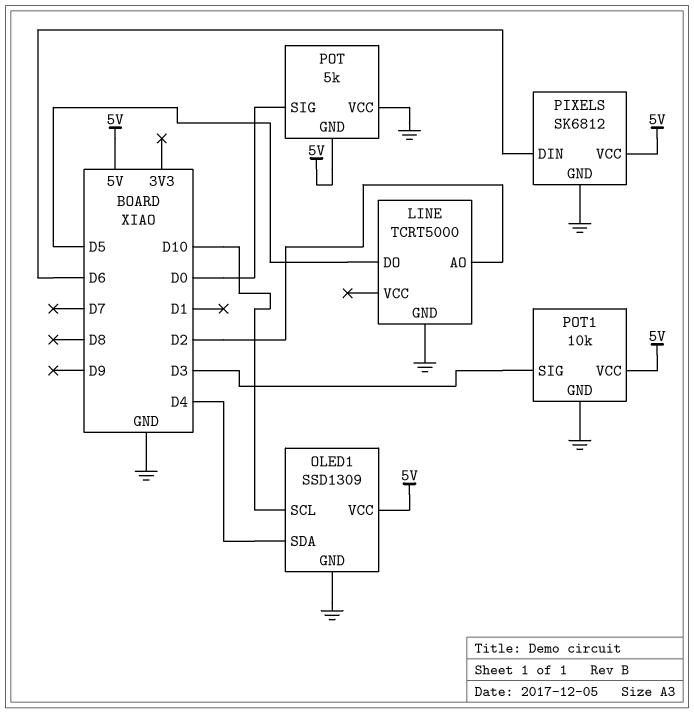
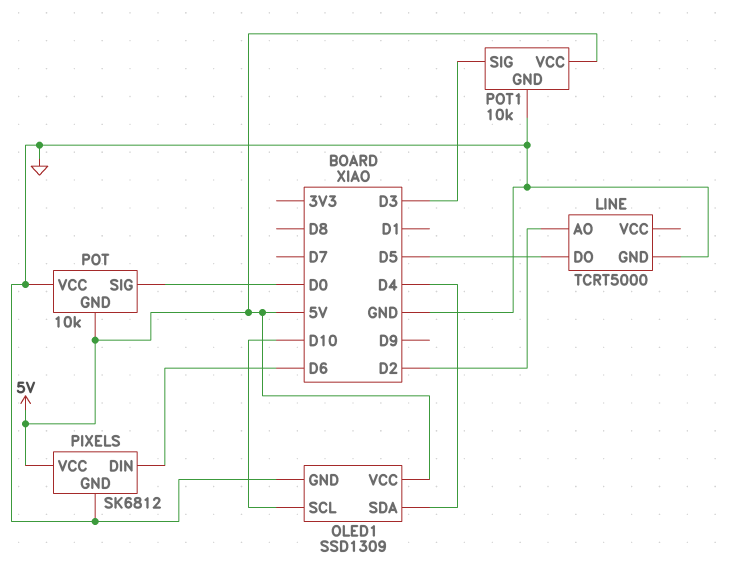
POT: 5k -> 10k

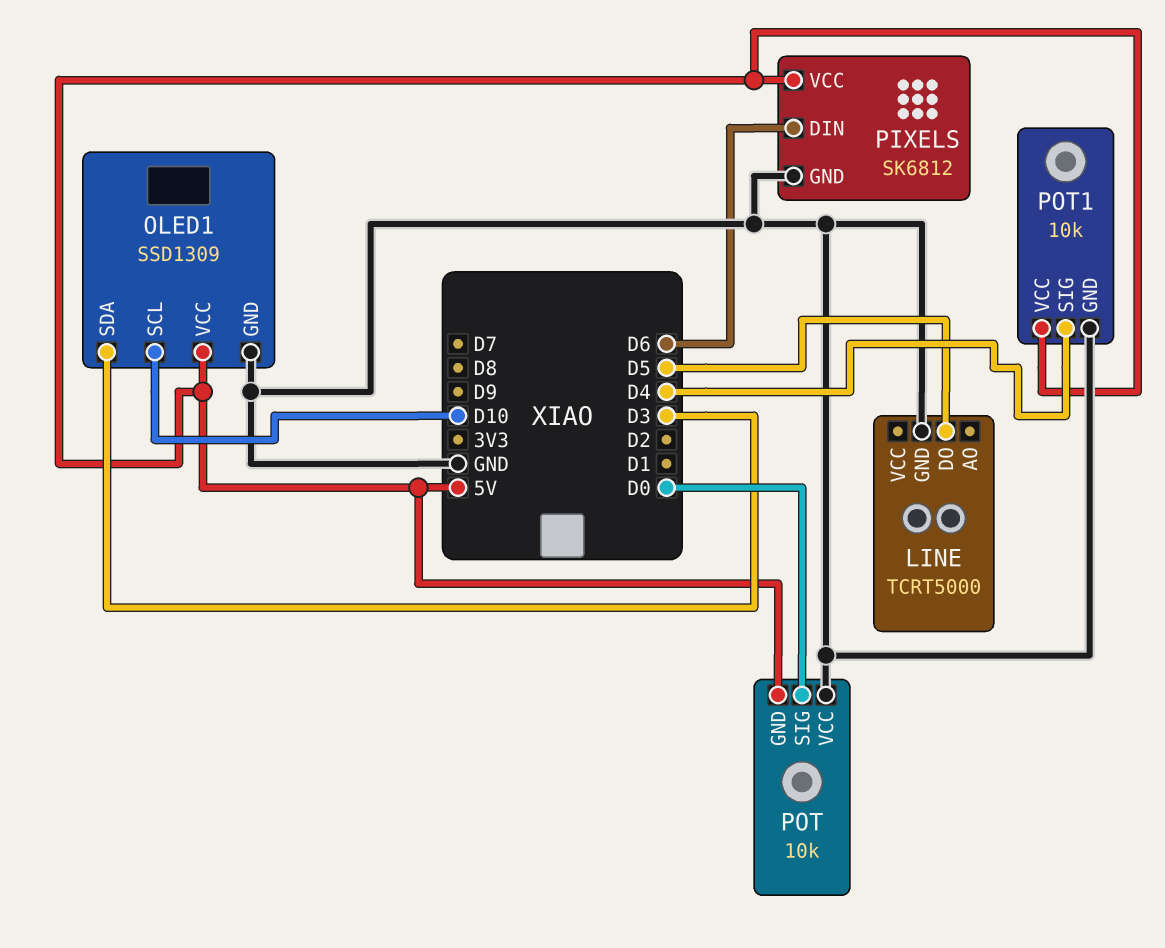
LINE pin AO: D2 -> none
OLED1 pin SDA: D4 -> D3
POT1 pin SIG: D3 -> D4

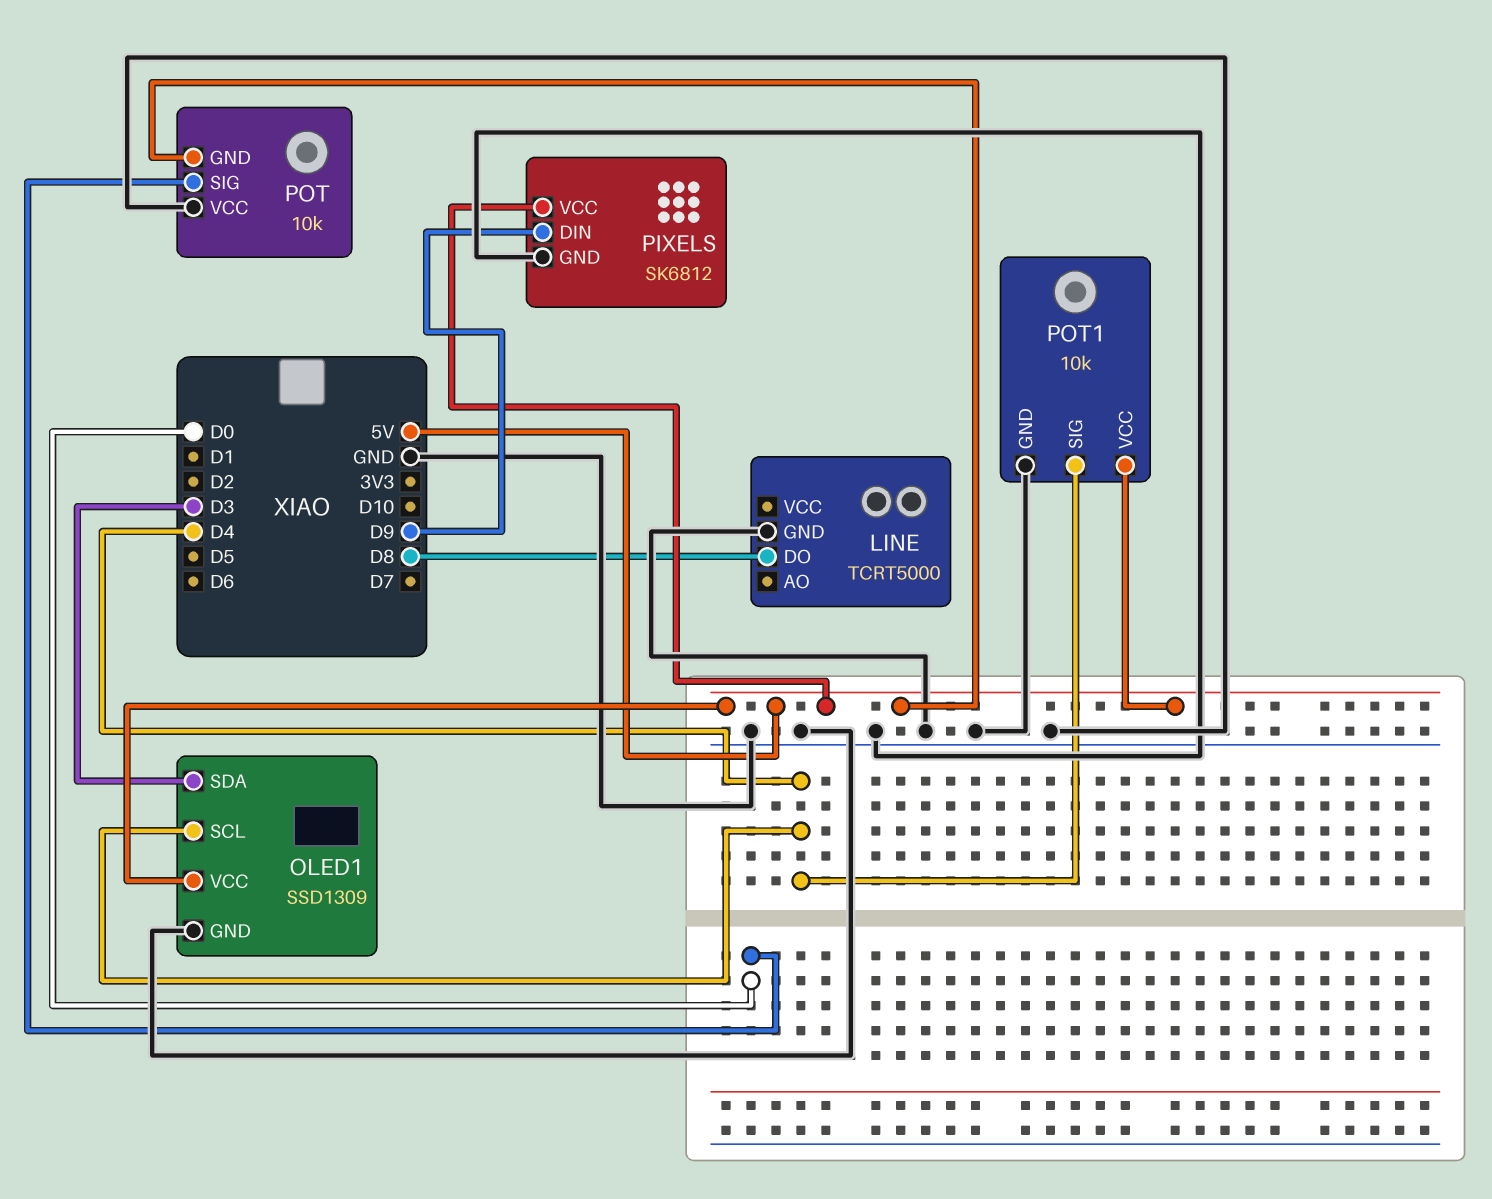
LINE pin DO: D5 -> D8
OLED1 pin SCL: D10 -> D4
PIXELS pin DIN: D6 -> D9

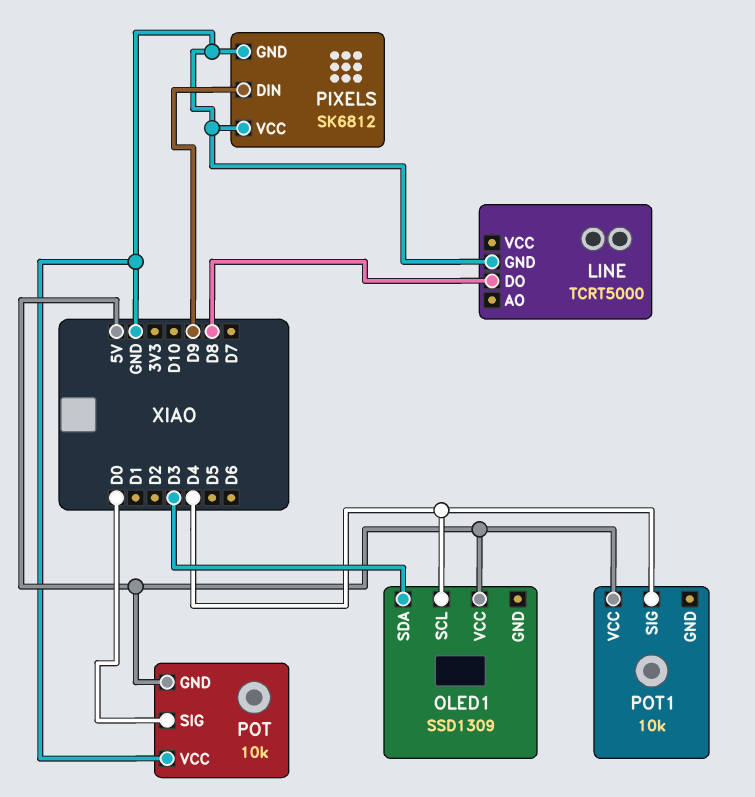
OLED1 pin GND: GND -> none
PIXELS pin VCC: 5V -> GND
POT1 pin GND: GND -> none

